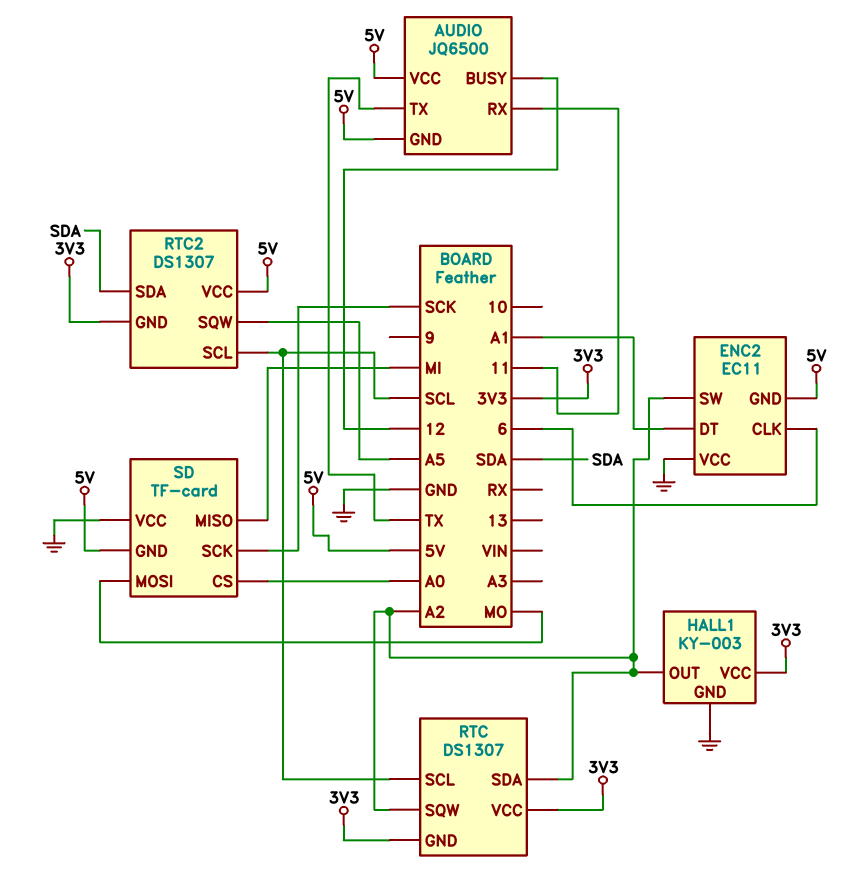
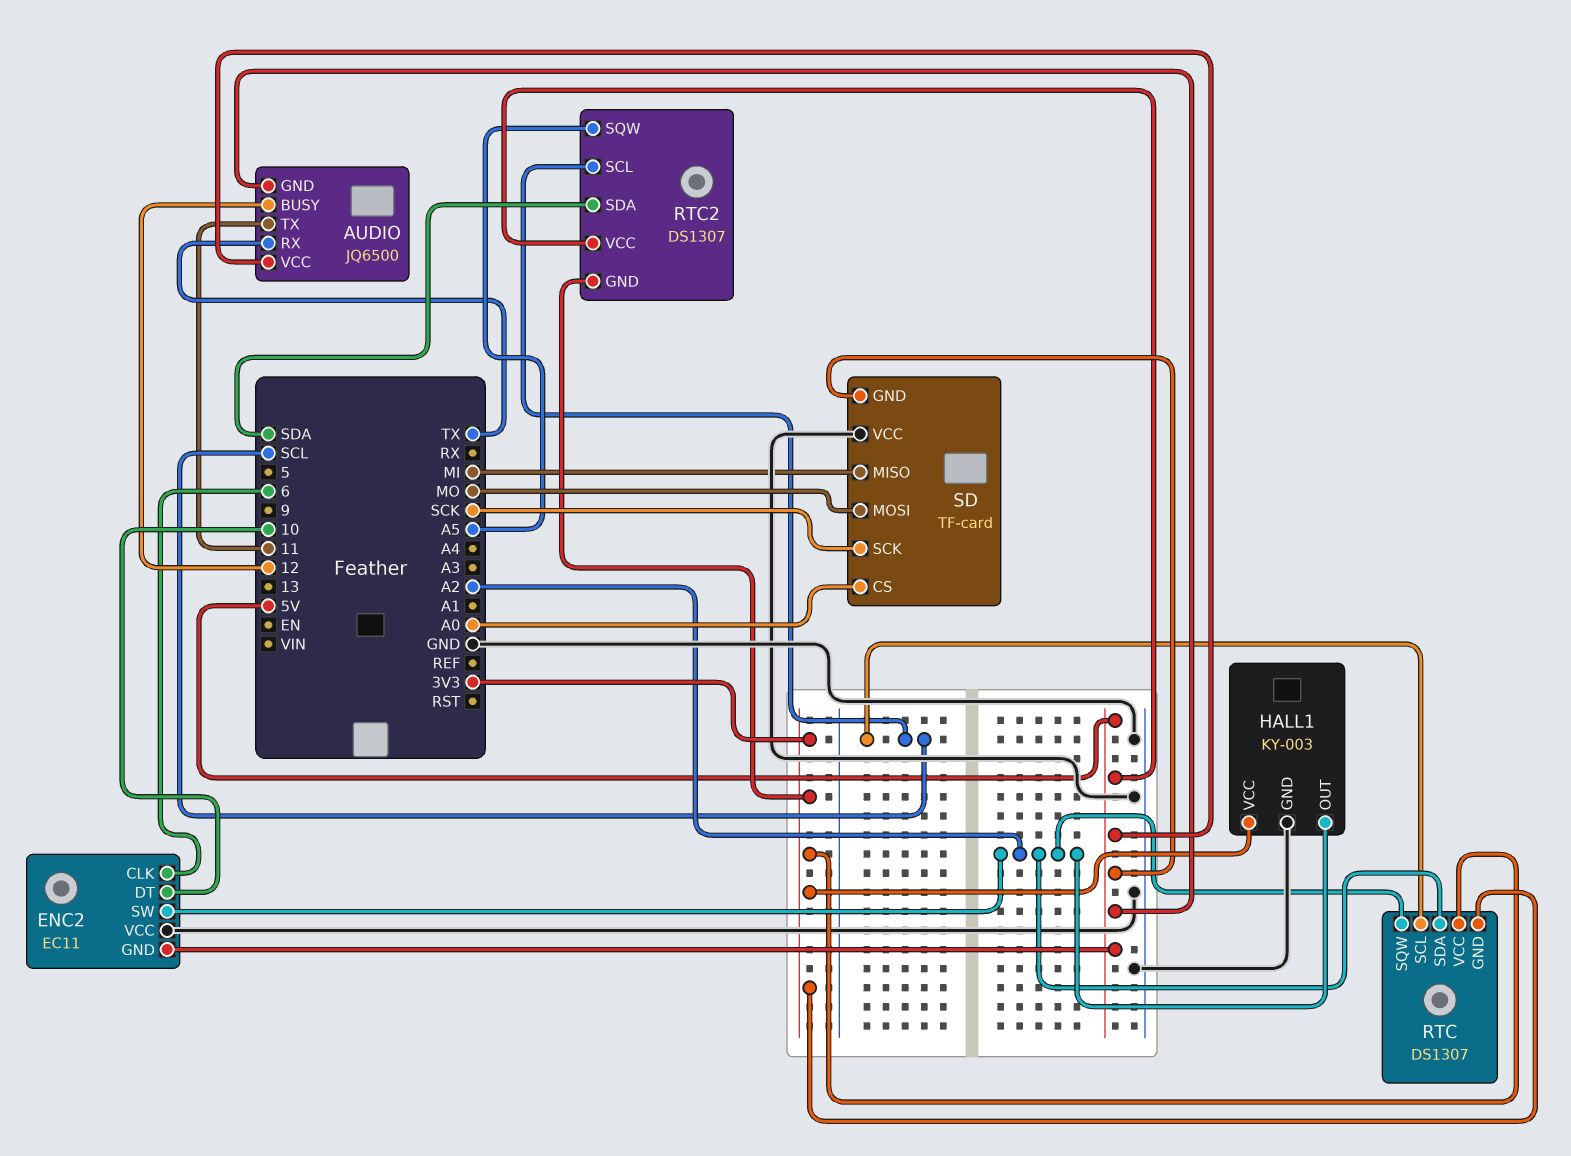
AUDIO pin RX: 11 -> TX
AUDIO pin TX: TX -> 11
ENC2 pin DT: A1 -> 10

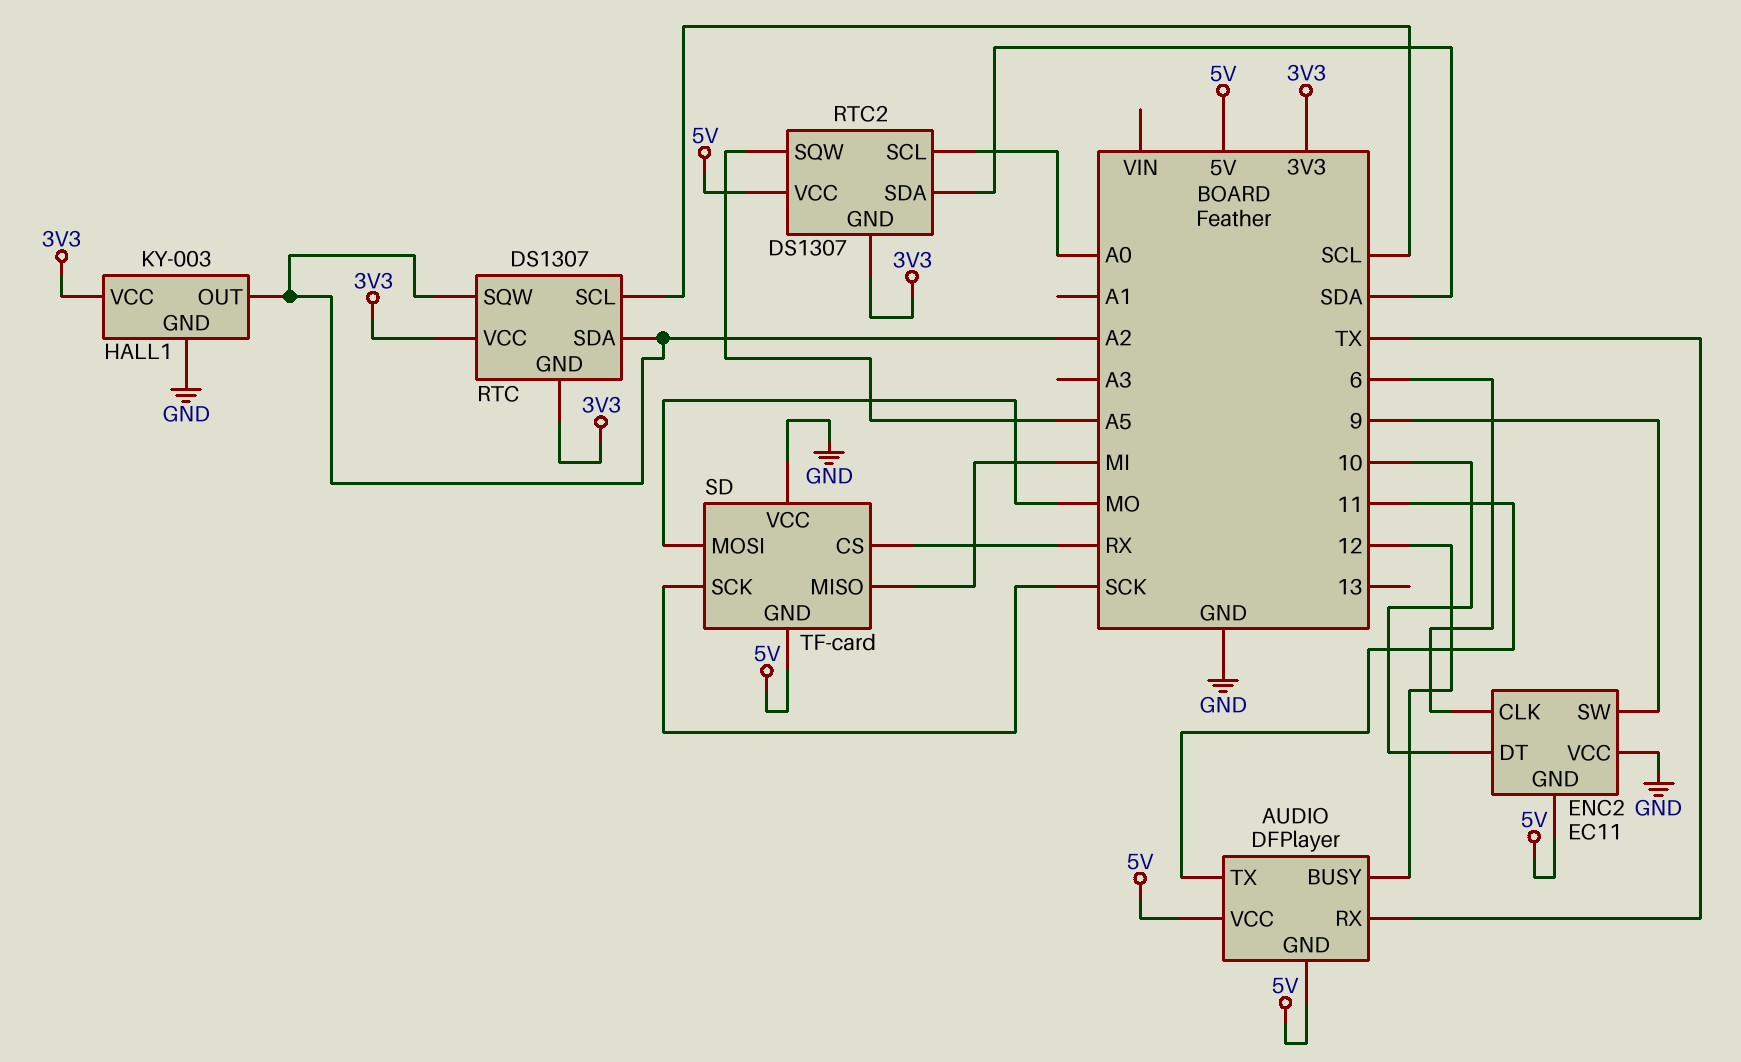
AUDIO: JQ6500 -> DFPlayer
ENC2 pin SW: A2 -> 9
RTC2 pin SCL: SCL -> A0
SD pin CS: A0 -> RX

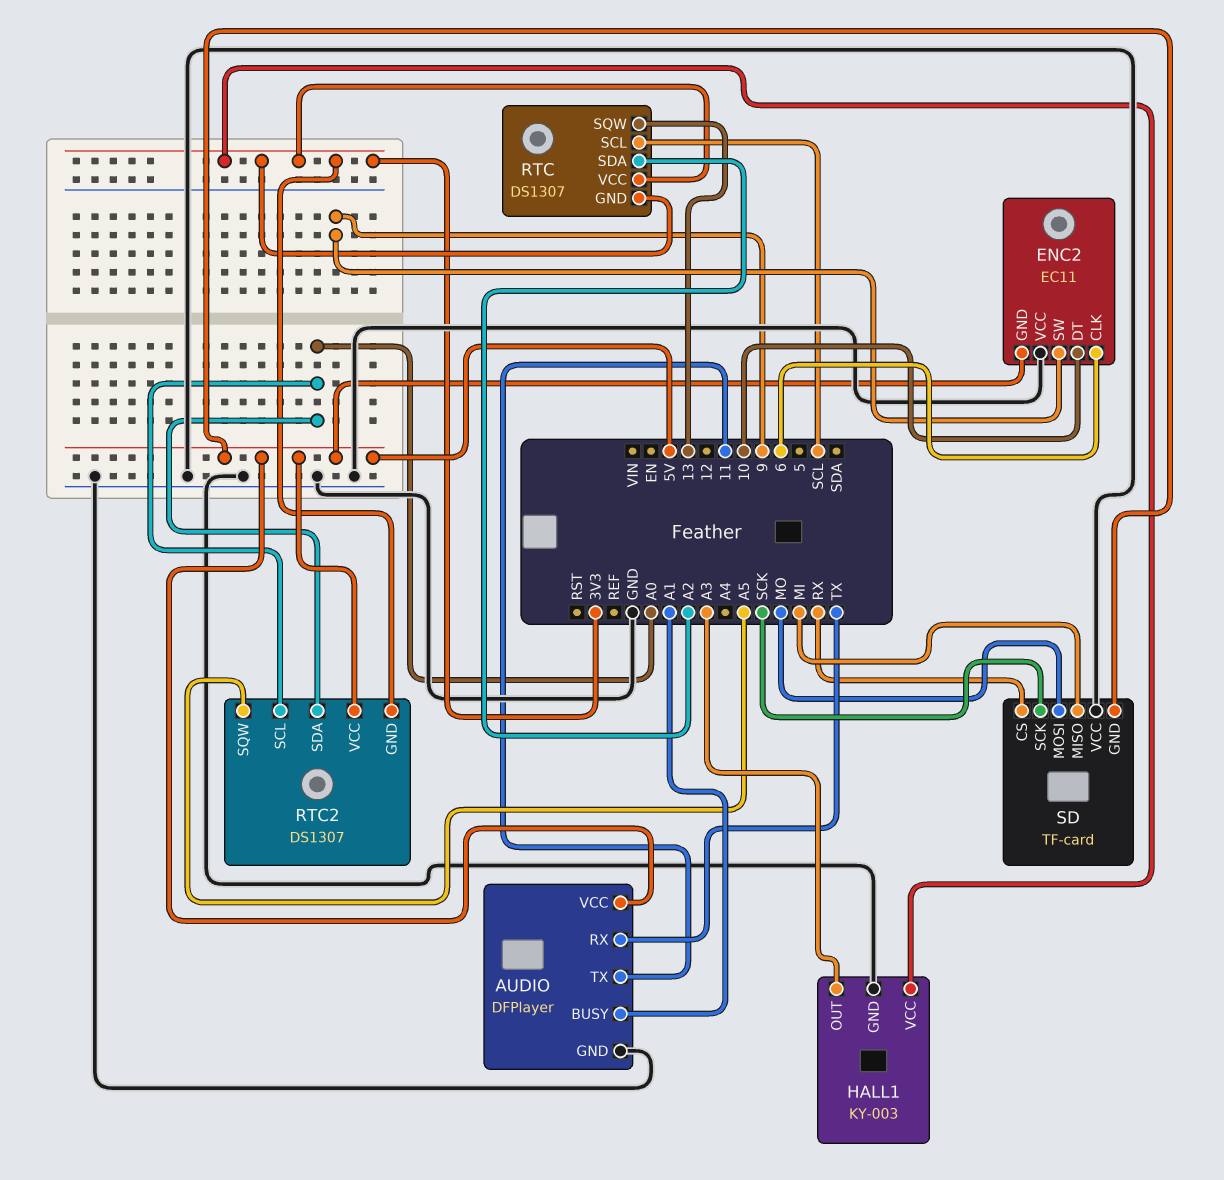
AUDIO pin BUSY: 12 -> A1
AUDIO pin GND: 5V -> GND
HALL1 pin OUT: A2 -> A3
RTC pin SQW: A2 -> 13
RTC2 pin SDA: SDA -> A0

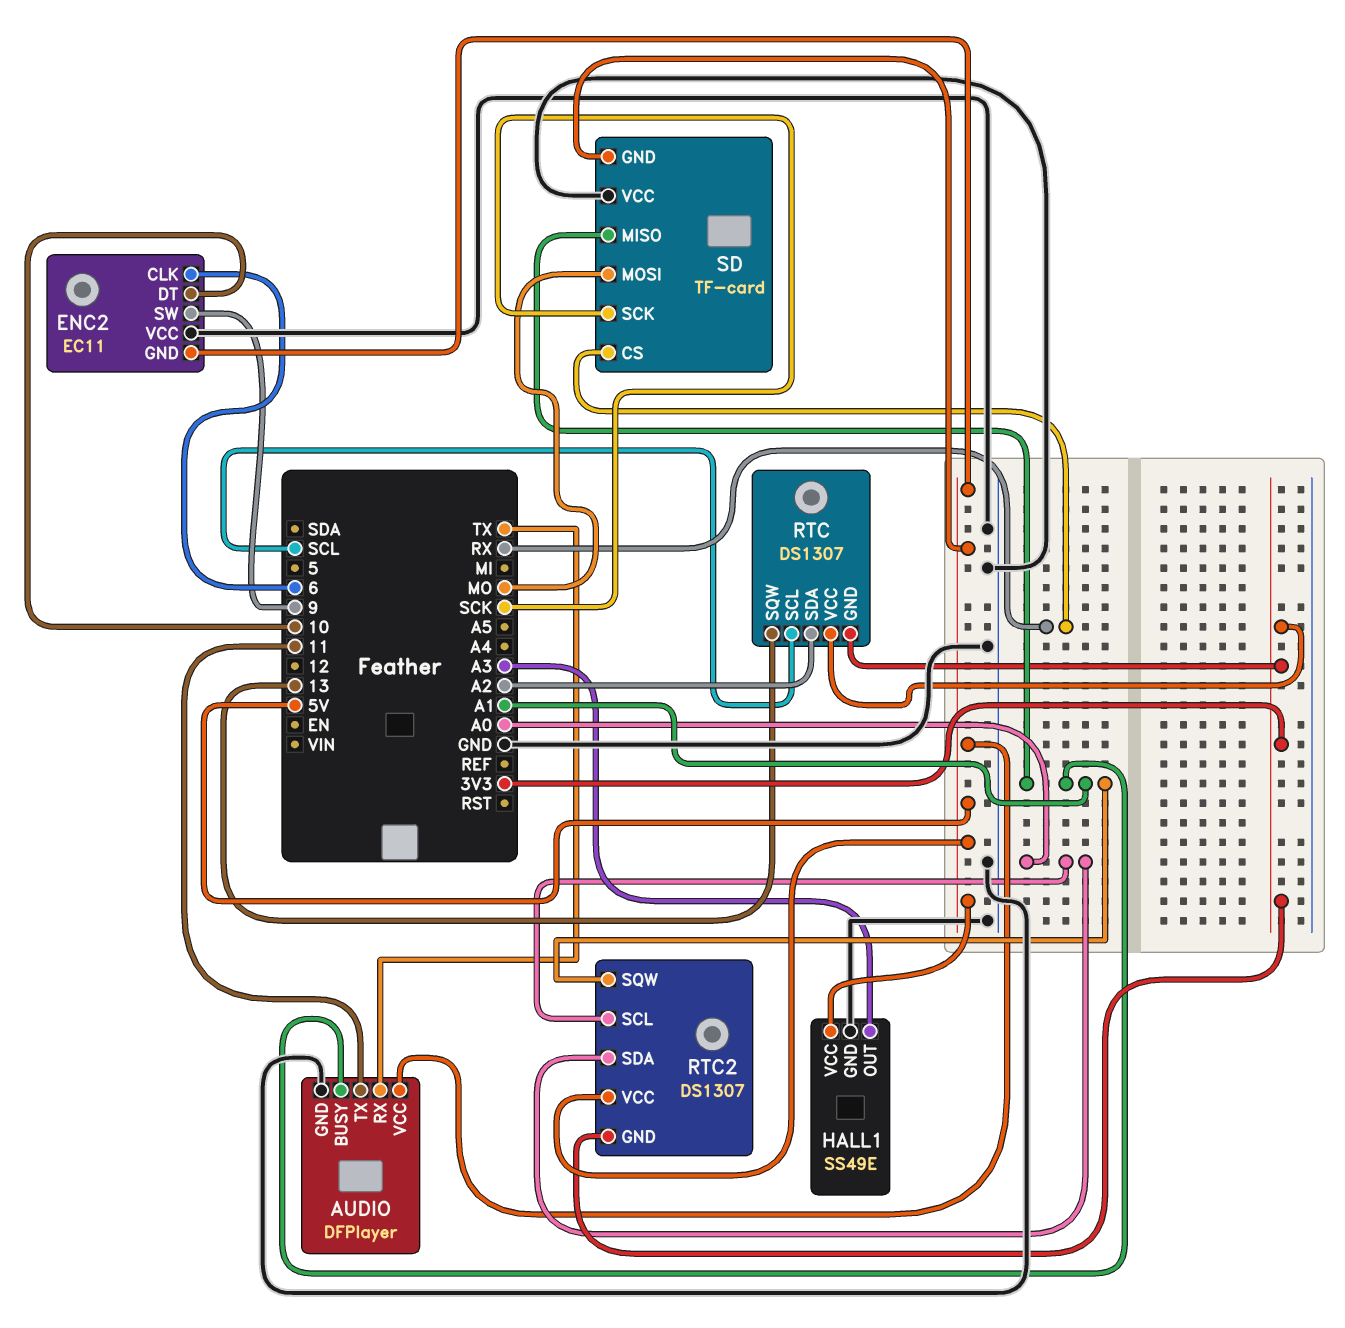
HALL1: KY-003 -> SS49E
HALL1 pin VCC: 3V3 -> 5V
RTC2 pin SQW: A5 -> A1
SD pin MISO: MI -> A1

